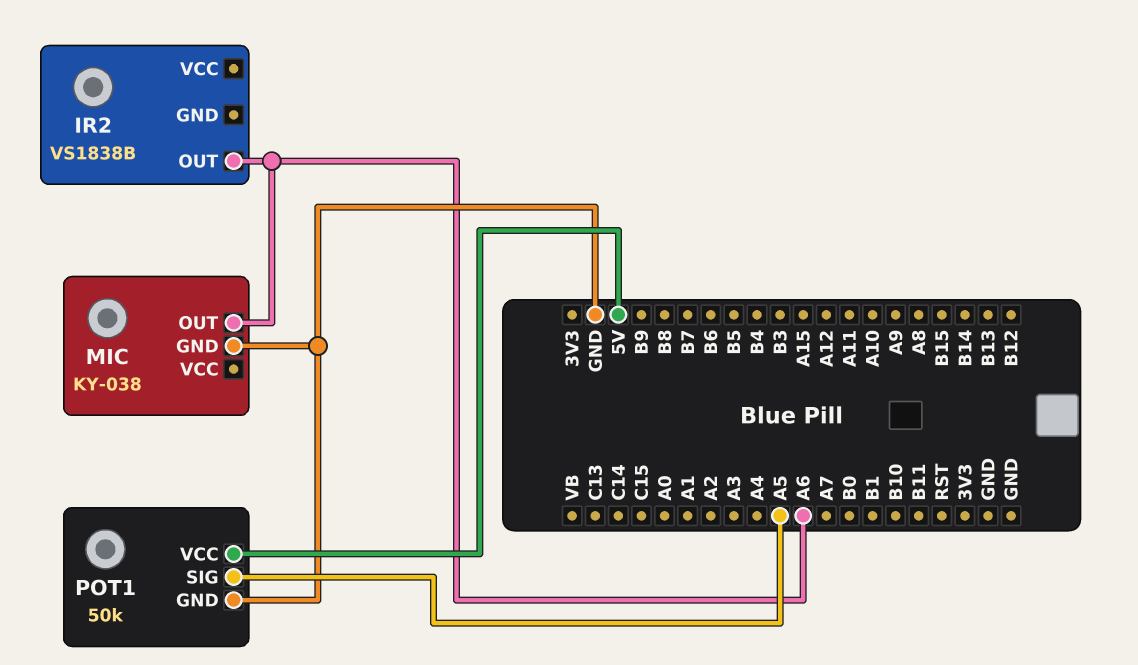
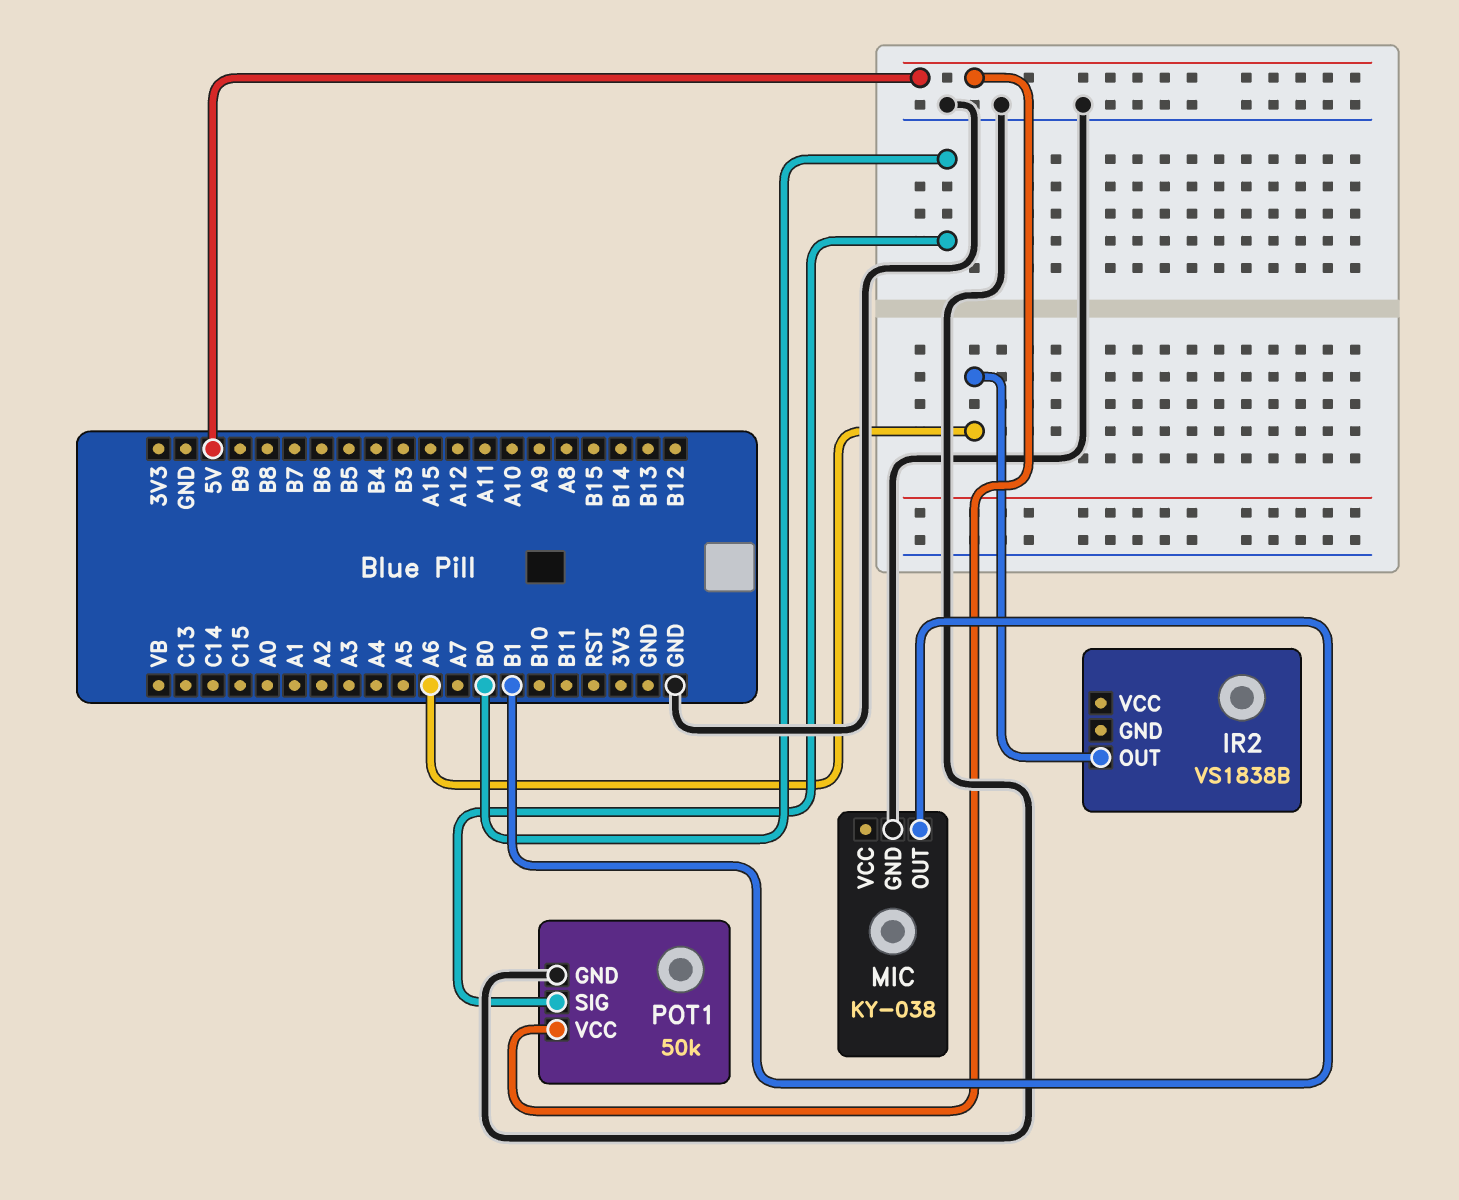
MIC pin OUT: A6 -> B1
POT1 pin SIG: A5 -> B0

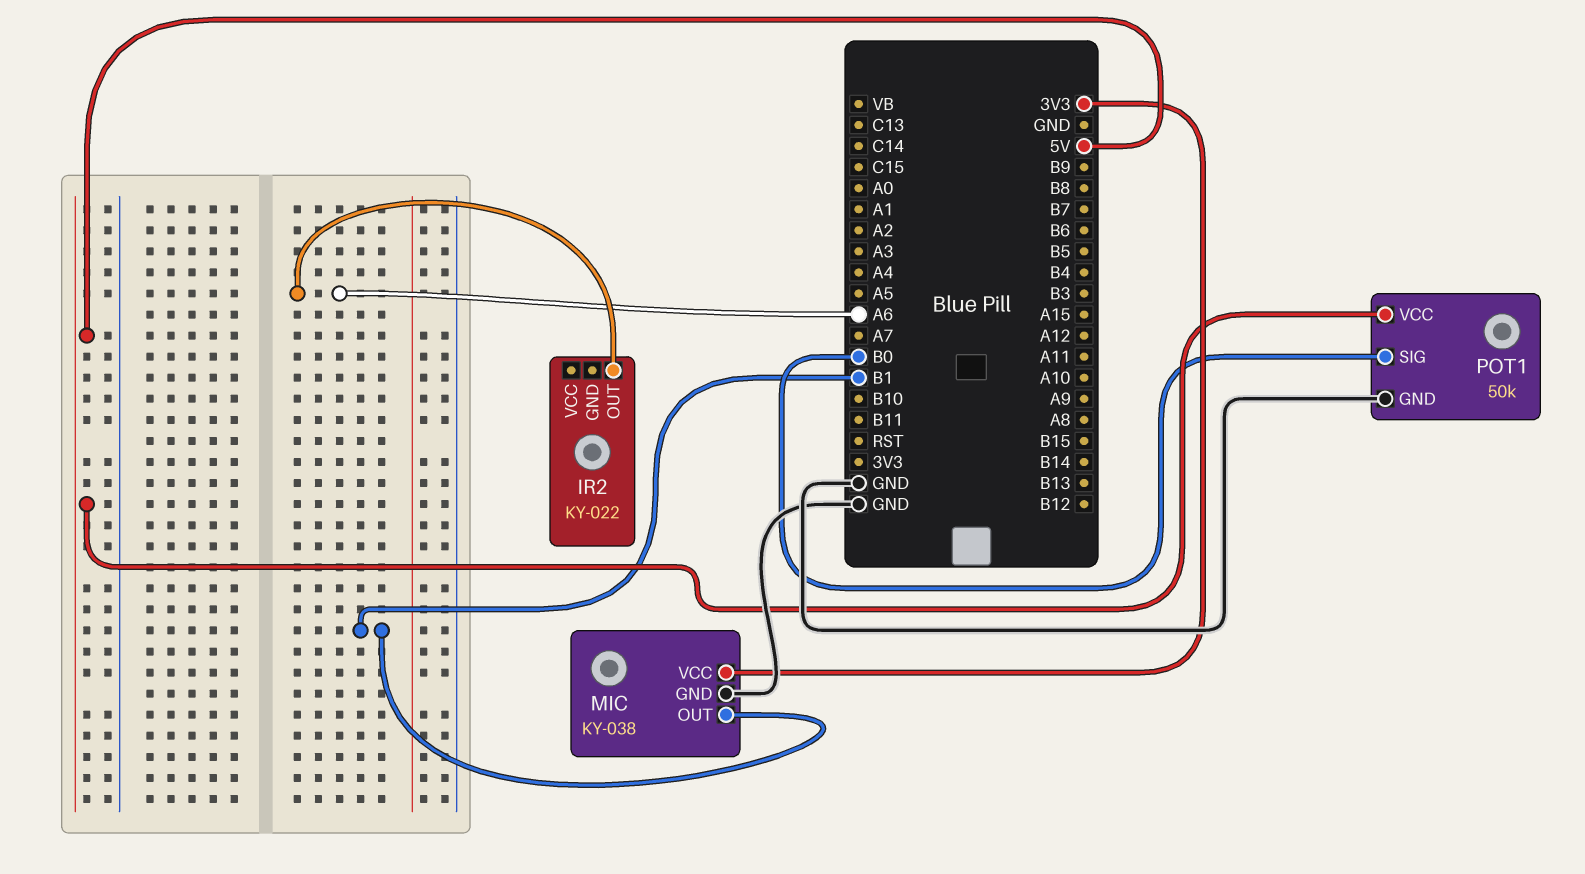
IR2: VS1838B -> KY-022
MIC pin VCC: none -> 3V3

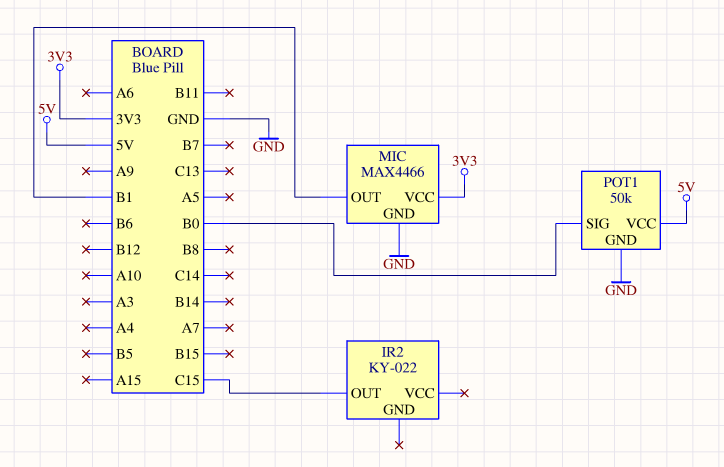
IR2 pin OUT: A6 -> C15
MIC: KY-038 -> MAX4466

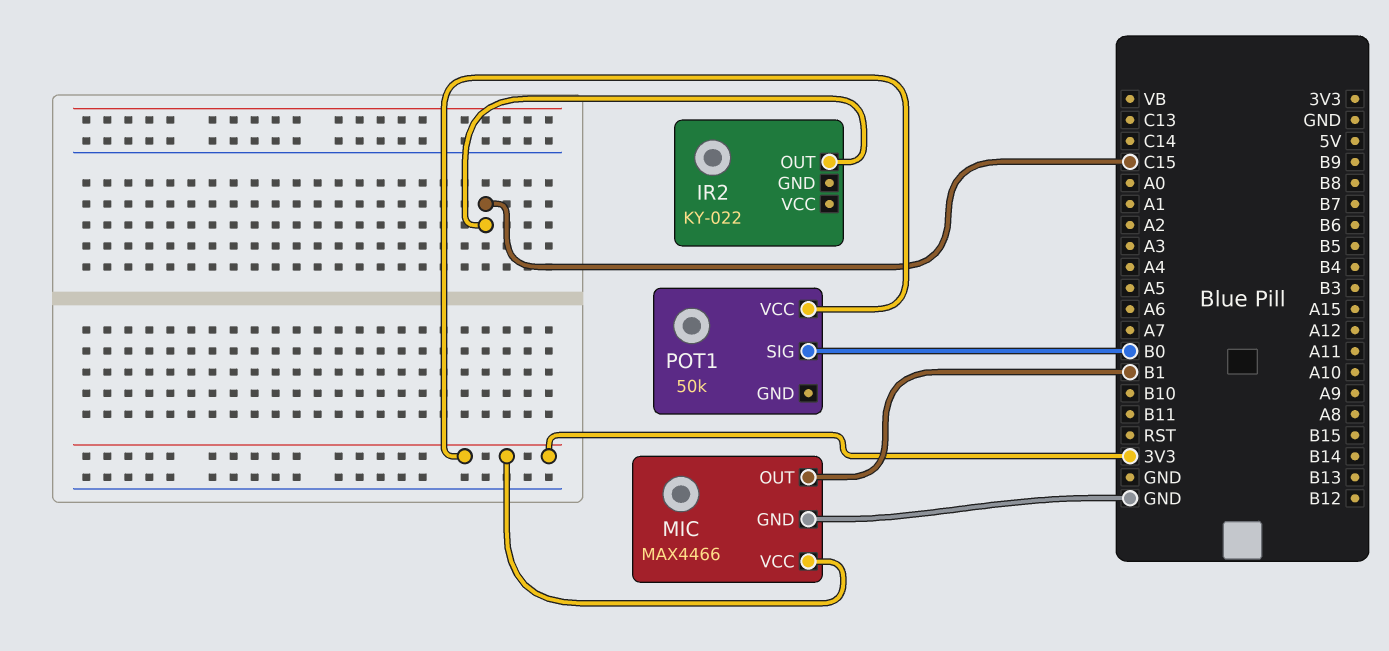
POT1 pin GND: GND -> none
POT1 pin VCC: 5V -> 3V3

